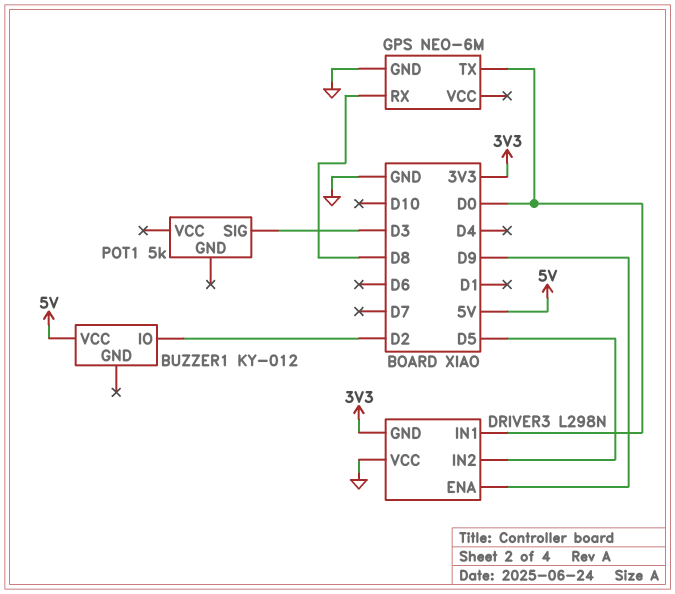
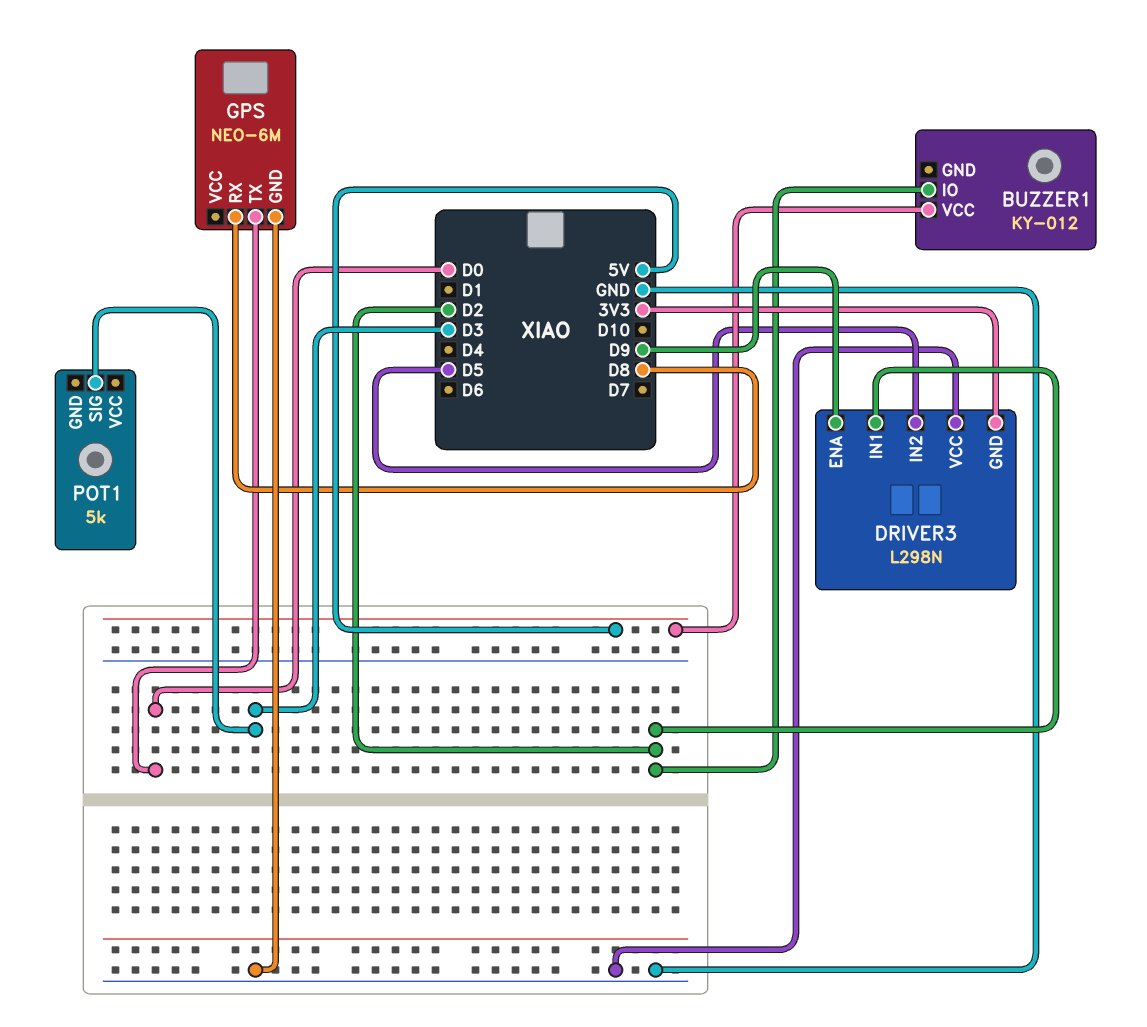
DRIVER3 pin IN1: D0 -> D2

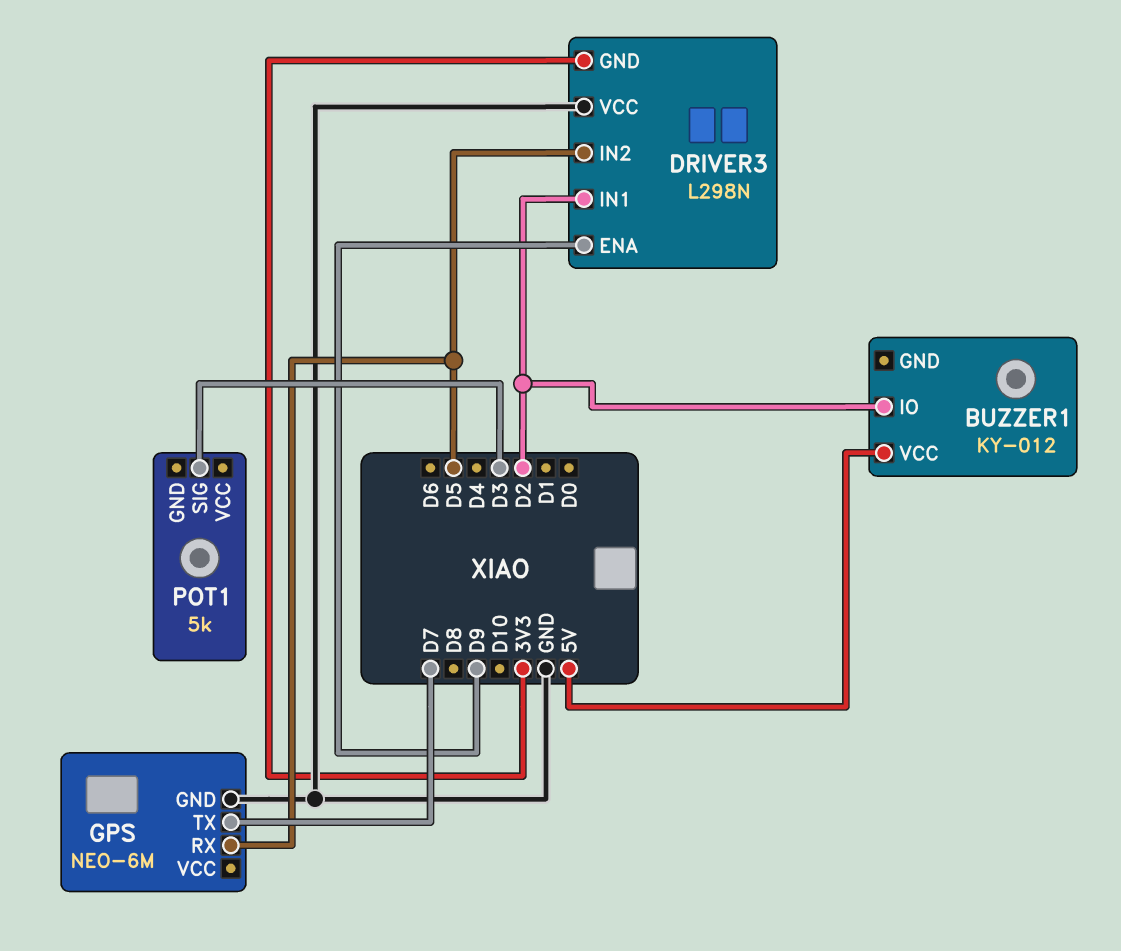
GPS pin RX: D8 -> D5
GPS pin TX: D0 -> D7

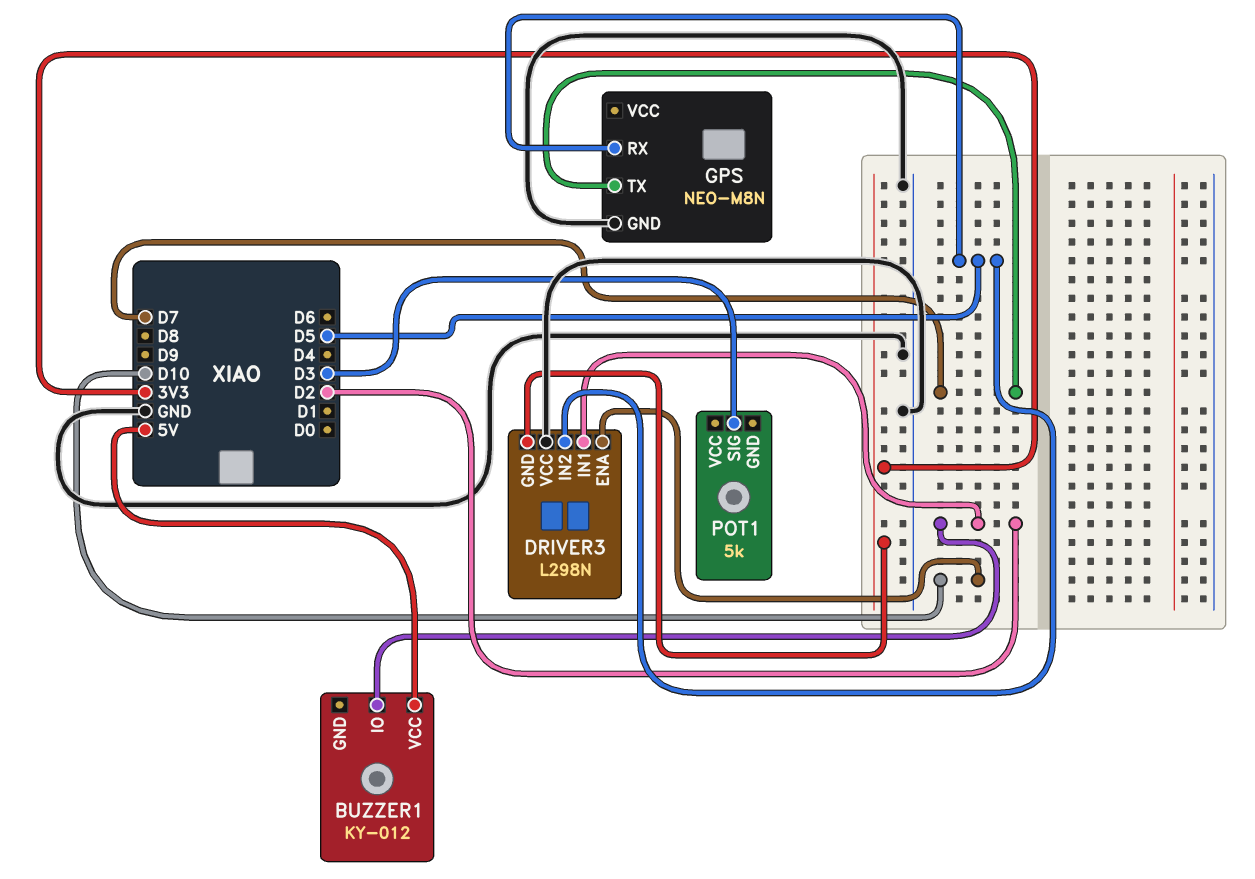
DRIVER3 pin ENA: D9 -> D10
GPS: NEO-6M -> NEO-M8N

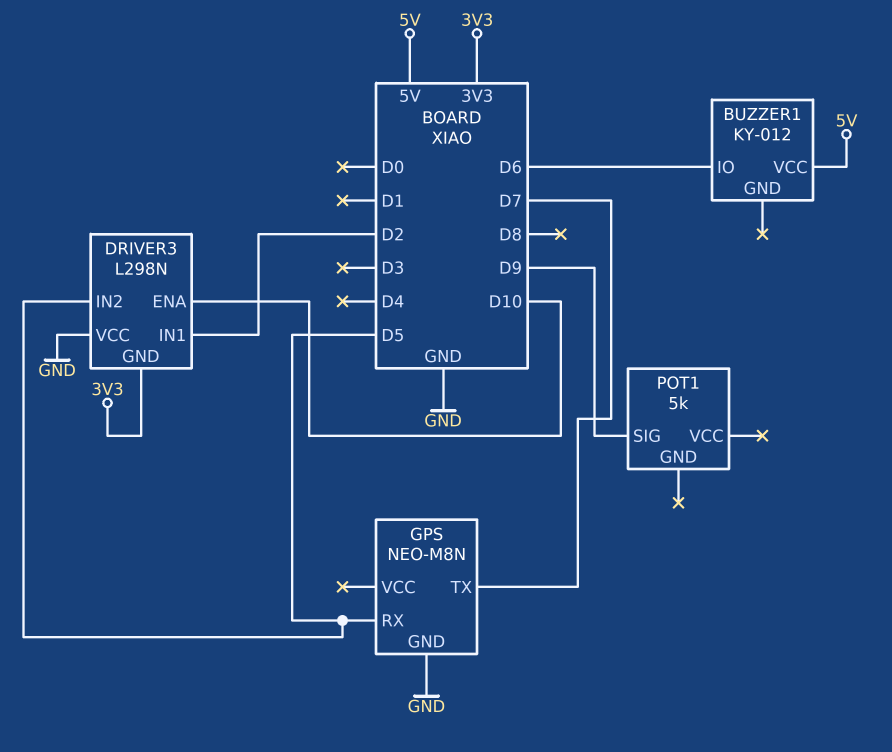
BUZZER1 pin IO: D2 -> D6
POT1 pin SIG: D3 -> D9

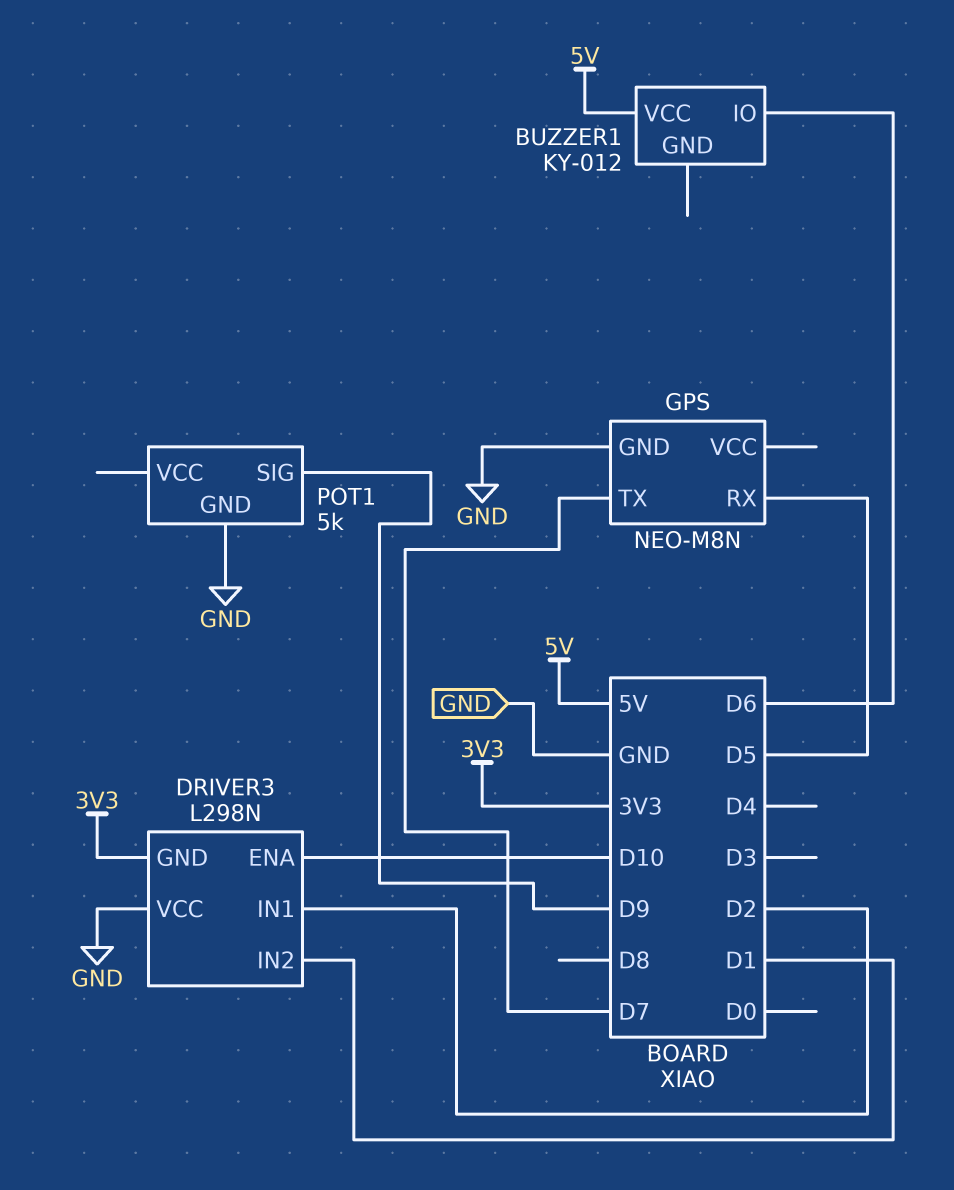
DRIVER3 pin IN2: D5 -> D1
POT1 pin GND: none -> GND

